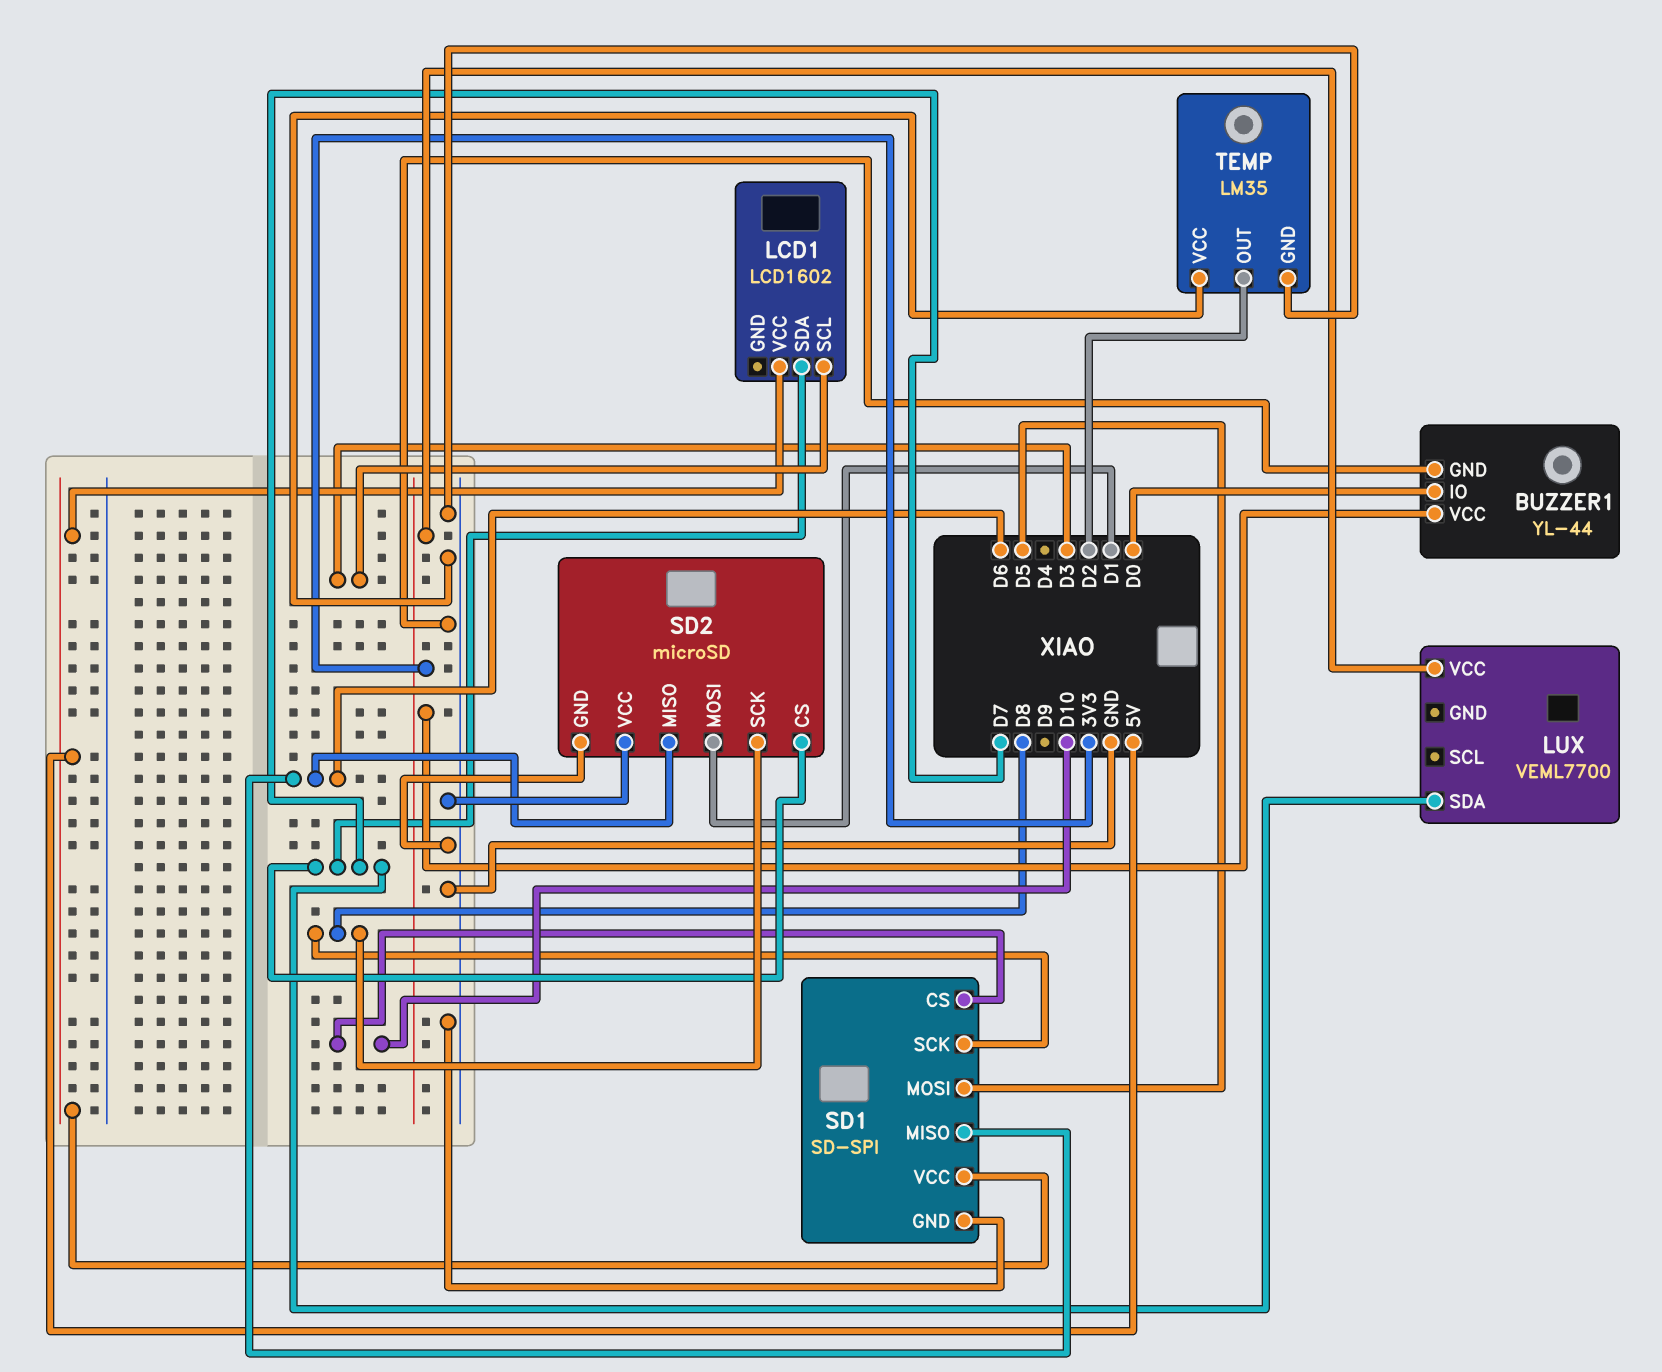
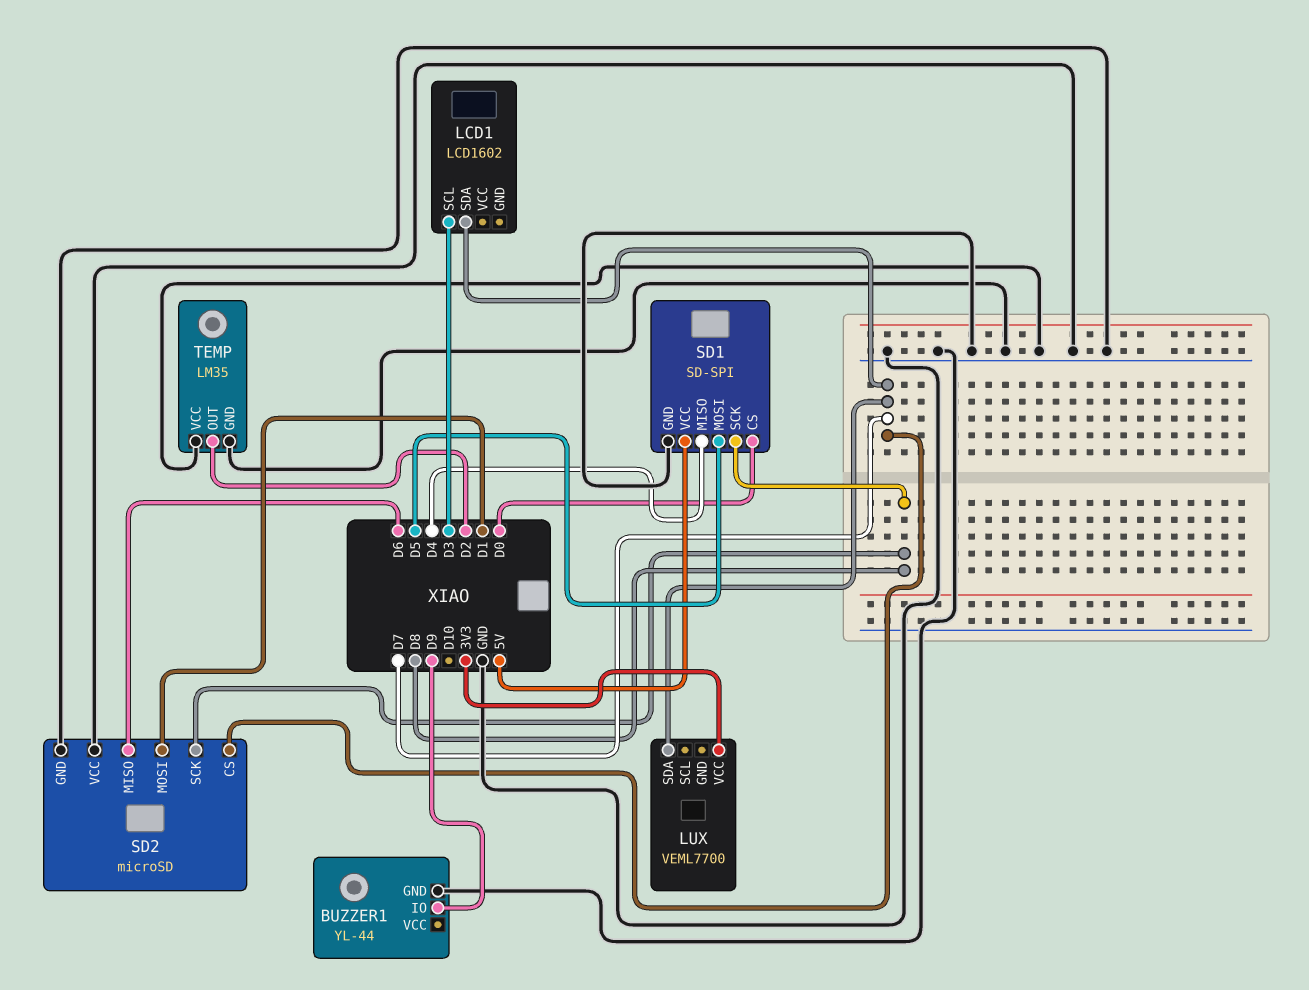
BUZZER1 pin IO: D0 -> D9
BUZZER1 pin VCC: 3V3 -> none
LCD1 pin VCC: 5V -> none
SD1 pin CS: D10 -> D0
SD1 pin MISO: D6 -> D4

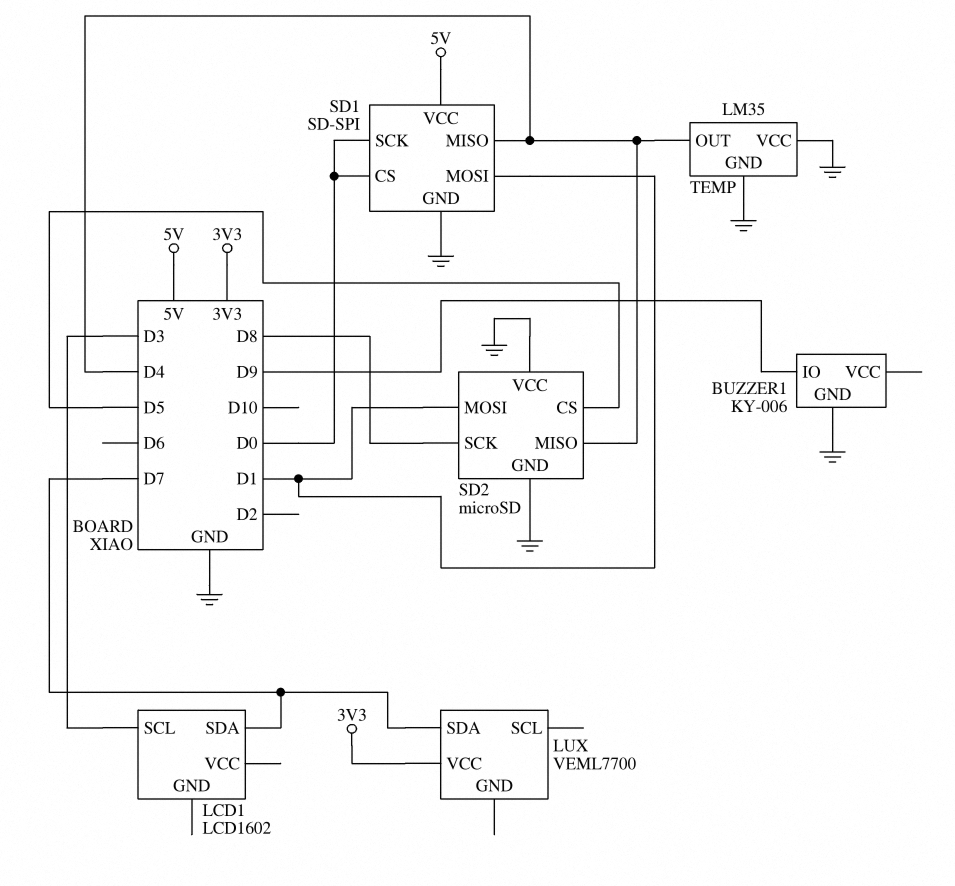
BUZZER1: YL-44 -> KY-006
SD1 pin MOSI: D5 -> D1
SD1 pin SCK: D8 -> D0
SD2 pin CS: D7 -> D5
SD2 pin MISO: D6 -> D4
TEMP pin OUT: D2 -> D4

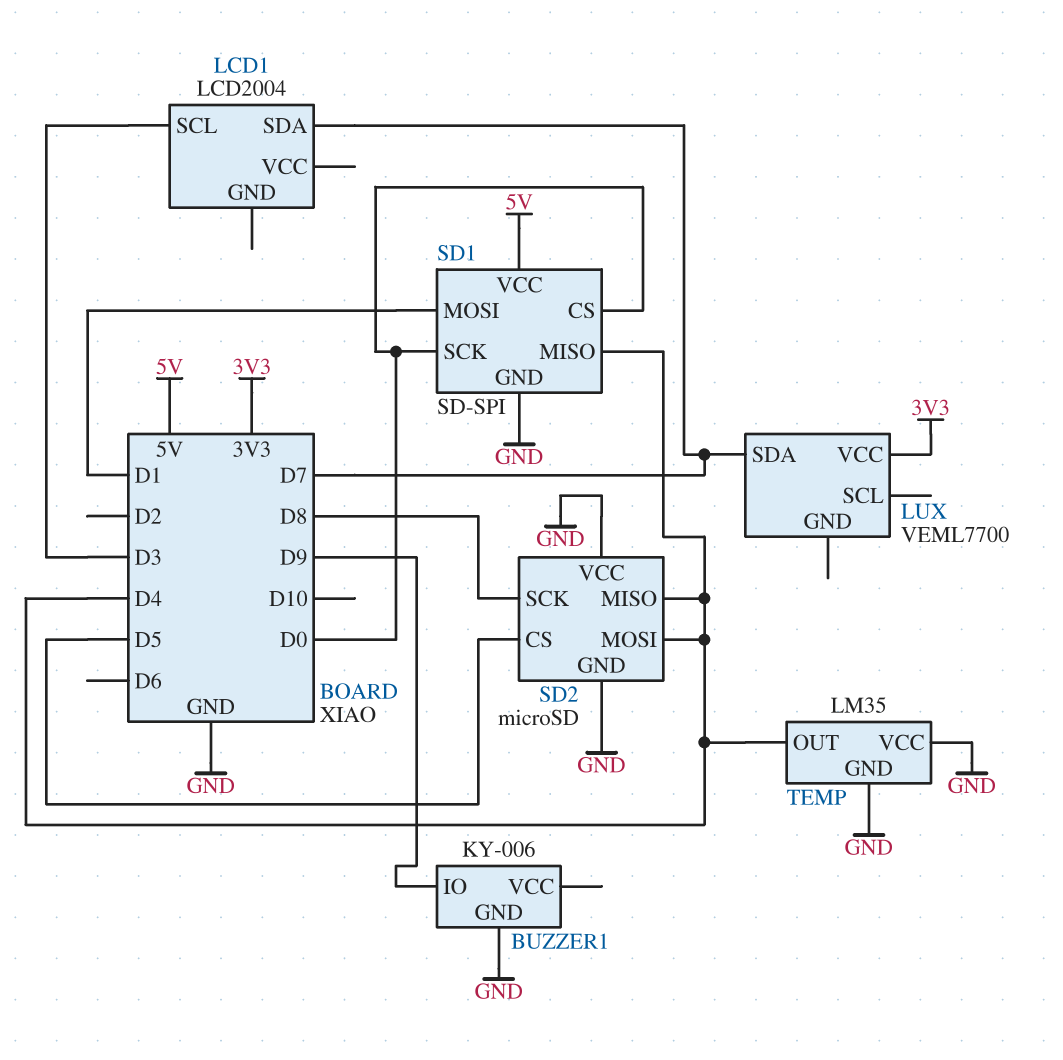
LCD1: LCD1602 -> LCD2004
SD2 pin MOSI: D1 -> D4

